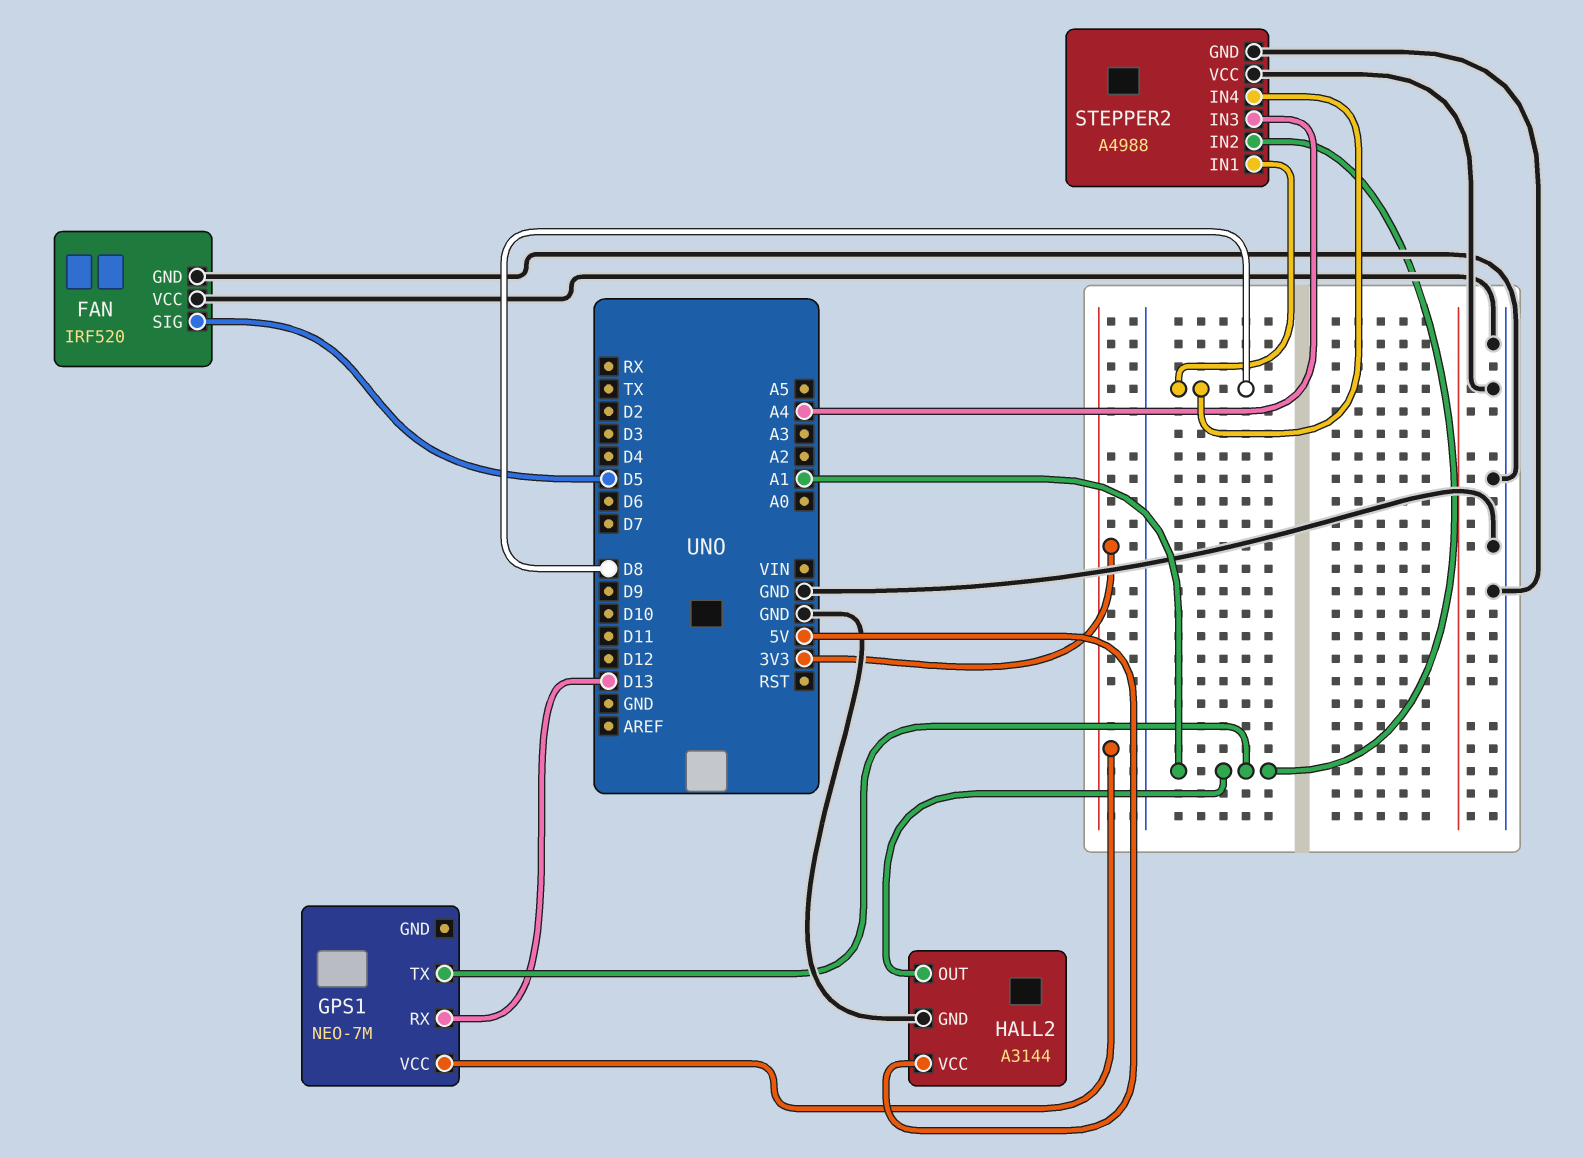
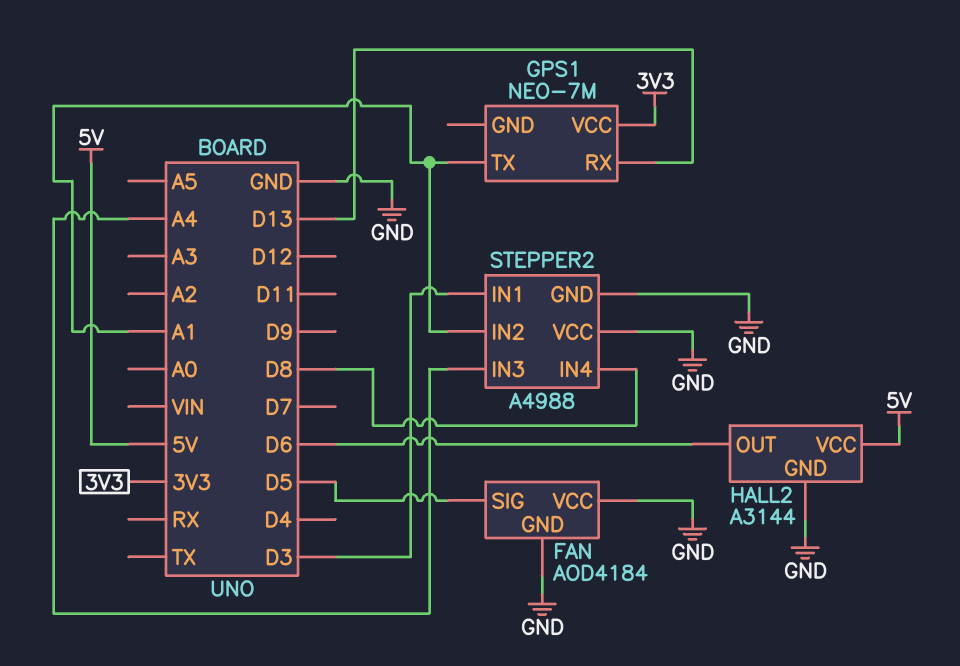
FAN: IRF520 -> AOD4184
HALL2 pin OUT: A1 -> D6
STEPPER2 pin IN1: D8 -> D3

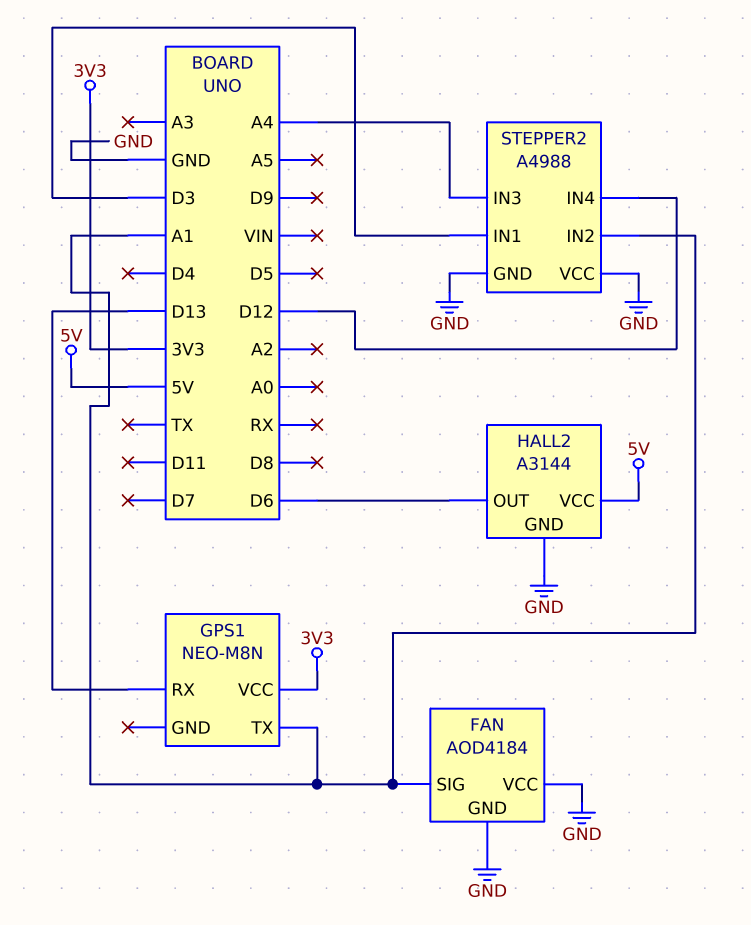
FAN pin SIG: D5 -> A1
GPS1: NEO-7M -> NEO-M8N
STEPPER2 pin IN4: D8 -> D12

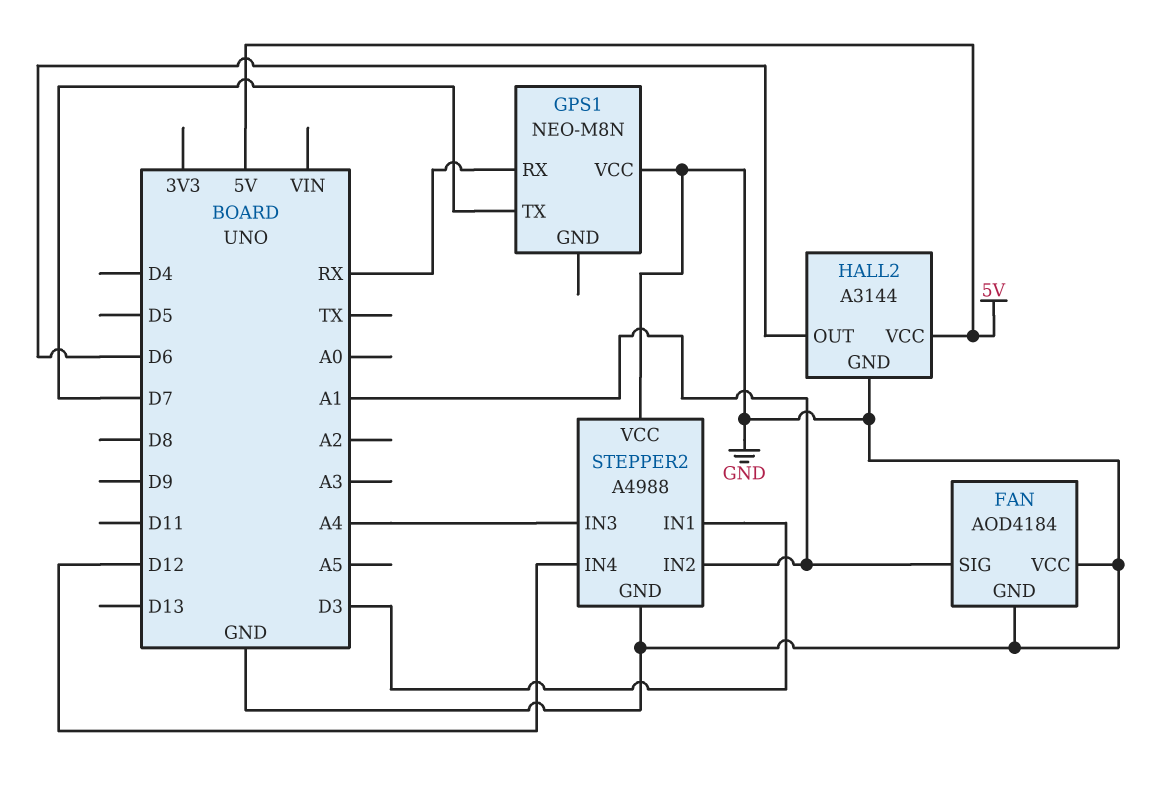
GPS1 pin RX: D13 -> RX
GPS1 pin TX: A1 -> D7
GPS1 pin VCC: 3V3 -> GND

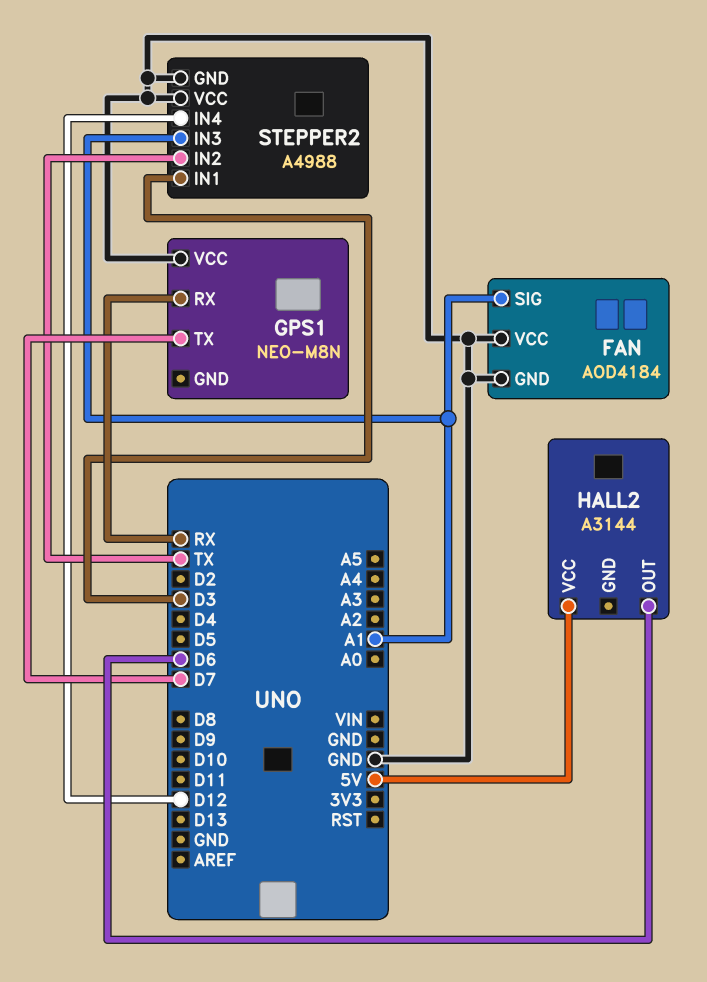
HALL2 pin GND: GND -> none
STEPPER2 pin IN2: A1 -> TX
STEPPER2 pin IN3: A4 -> A1

